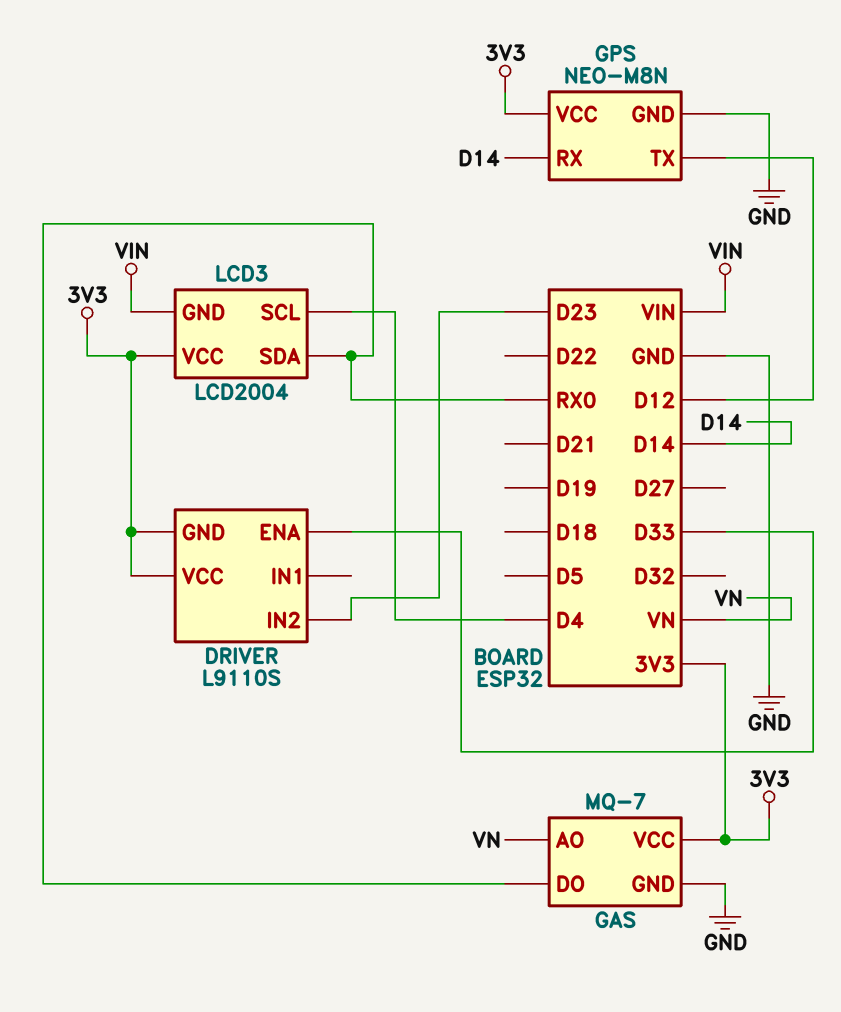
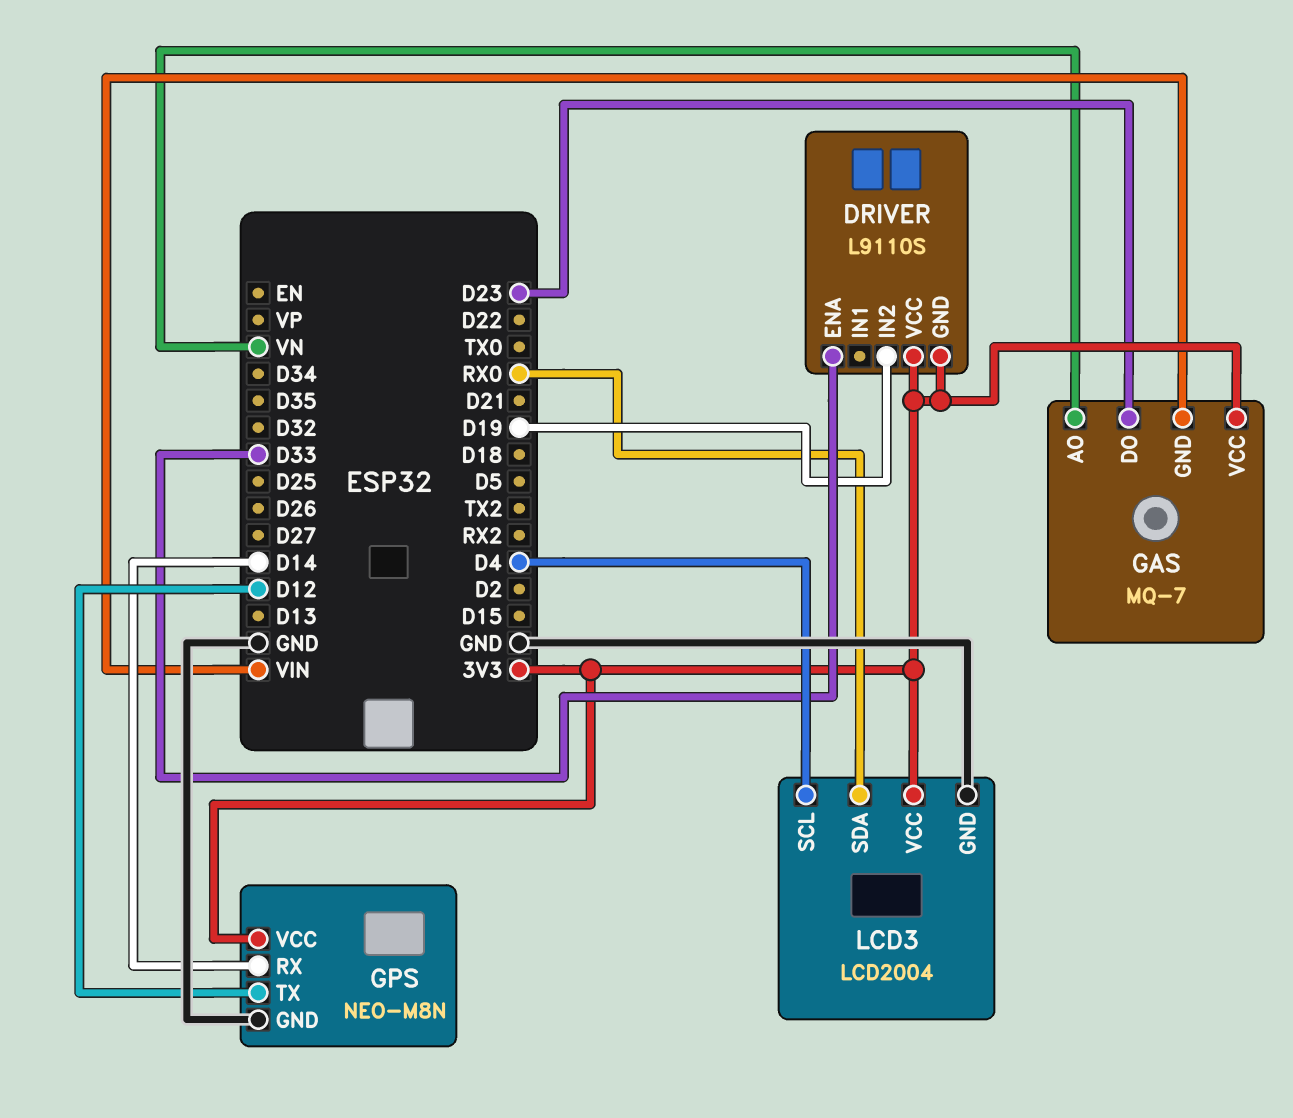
DRIVER pin IN2: D23 -> D19
GAS pin DO: RX0 -> D23
GAS pin GND: GND -> VIN
LCD3 pin GND: VIN -> GND

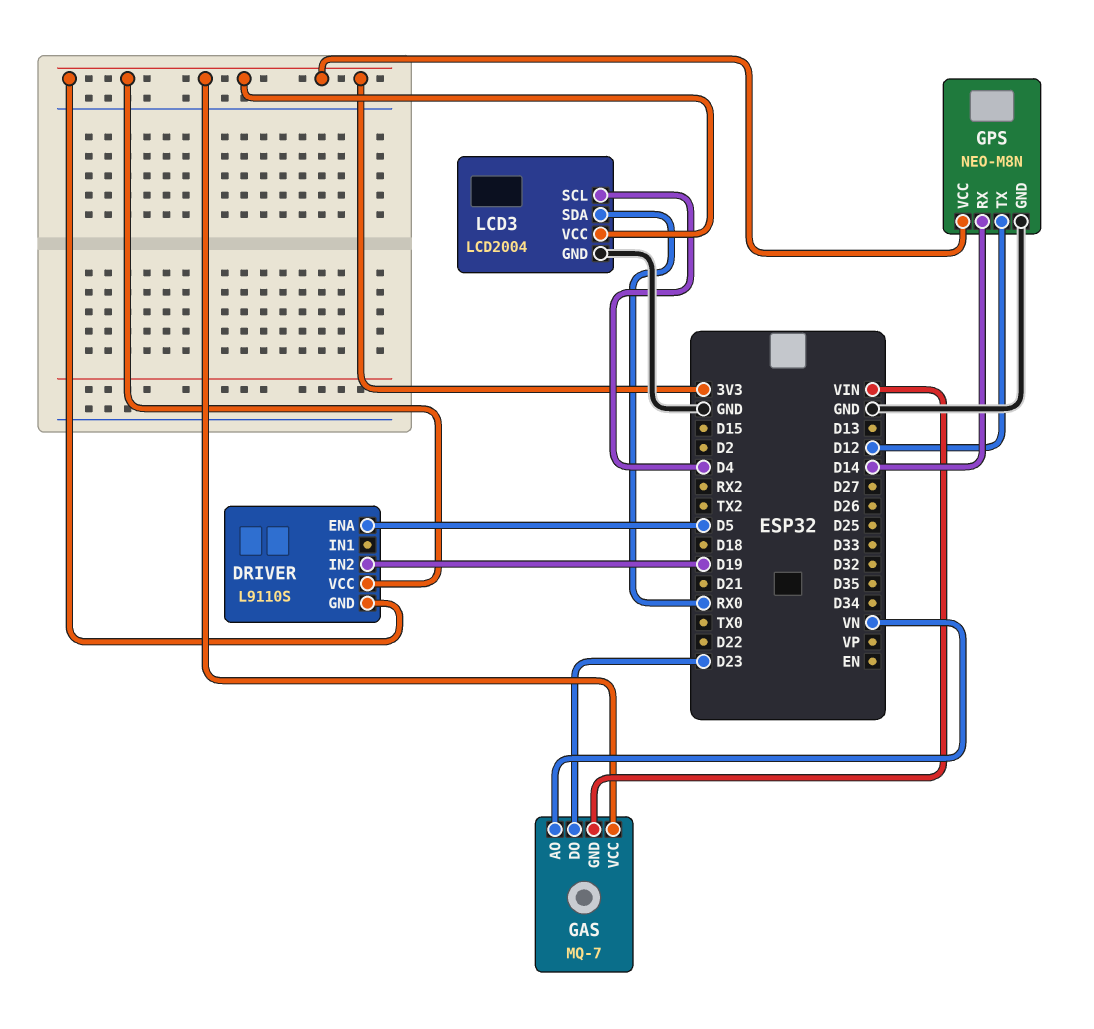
DRIVER pin ENA: D33 -> D5

